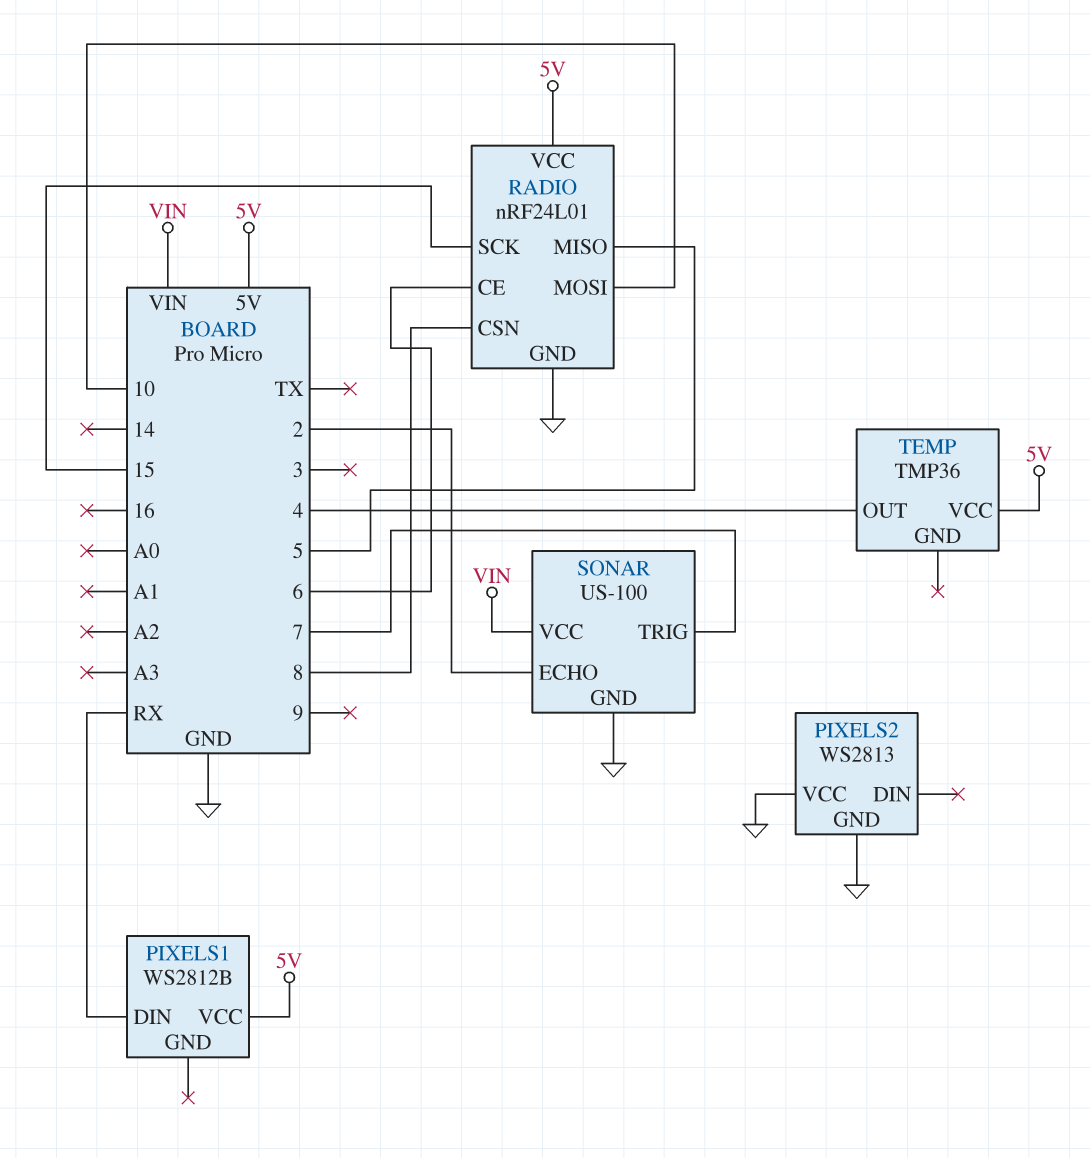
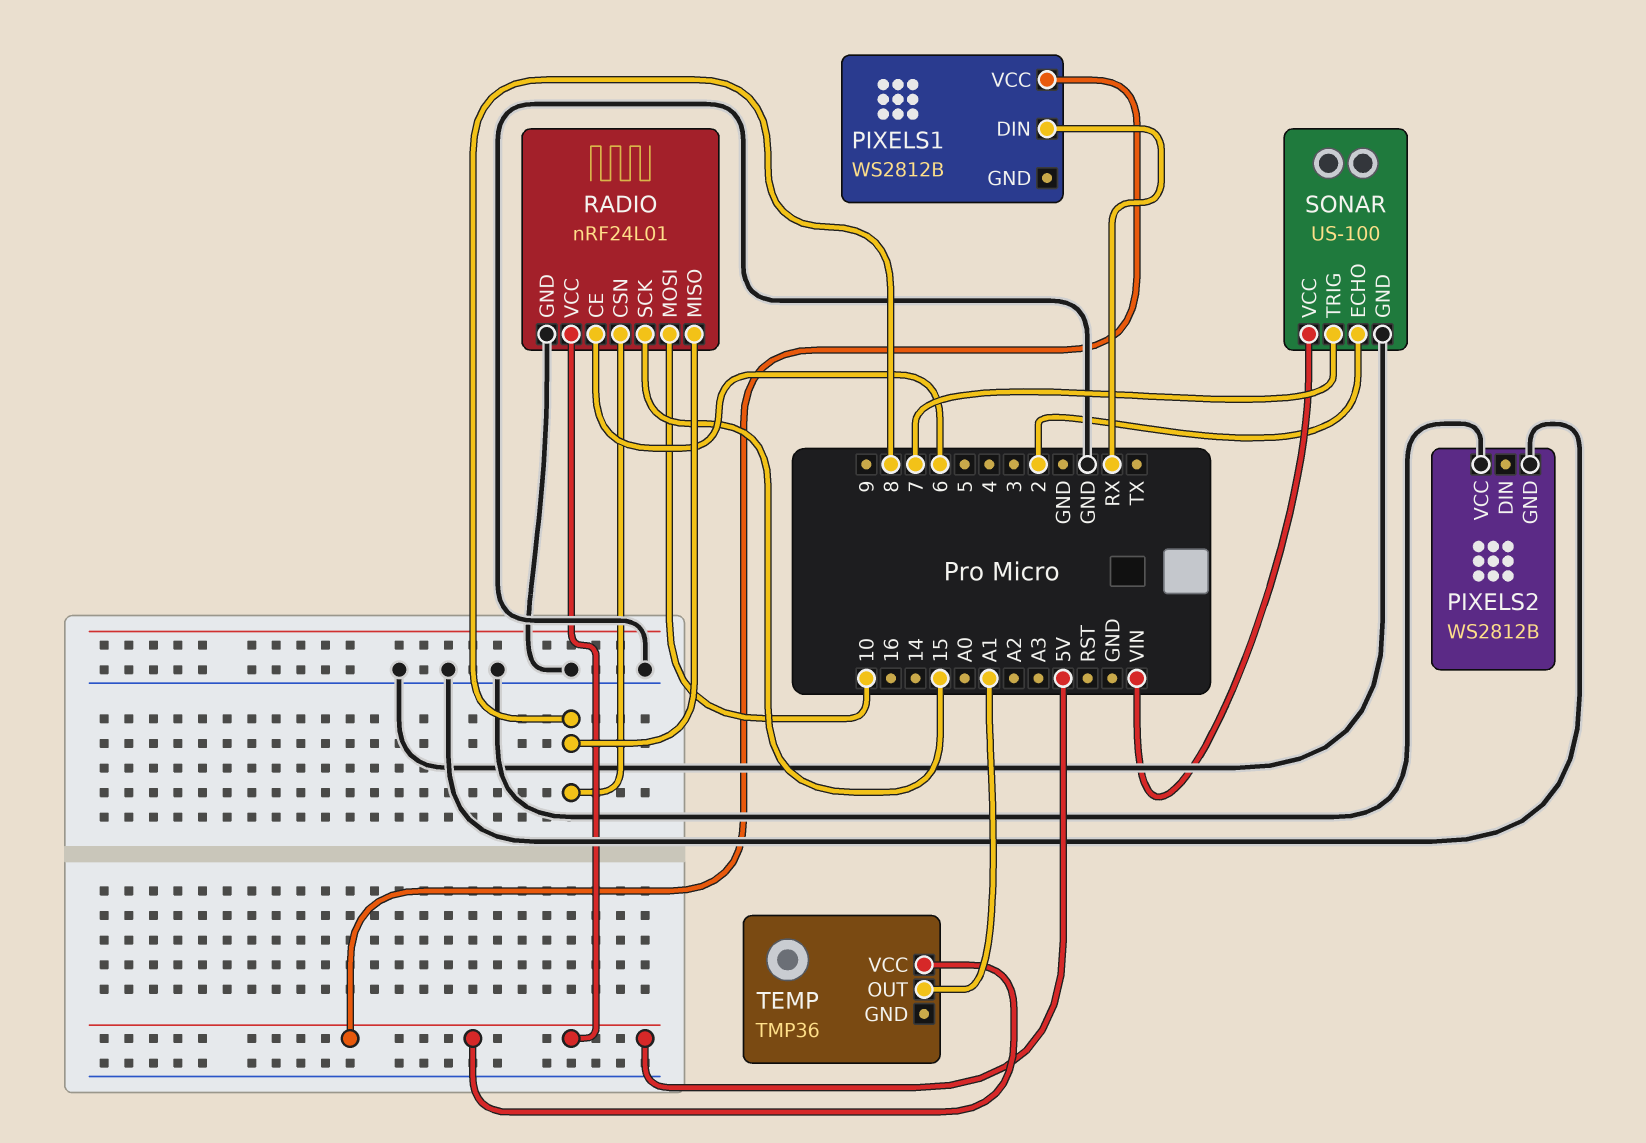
PIXELS2: WS2813 -> WS2812B
RADIO pin MISO: 5 -> 8
TEMP pin OUT: 4 -> A1

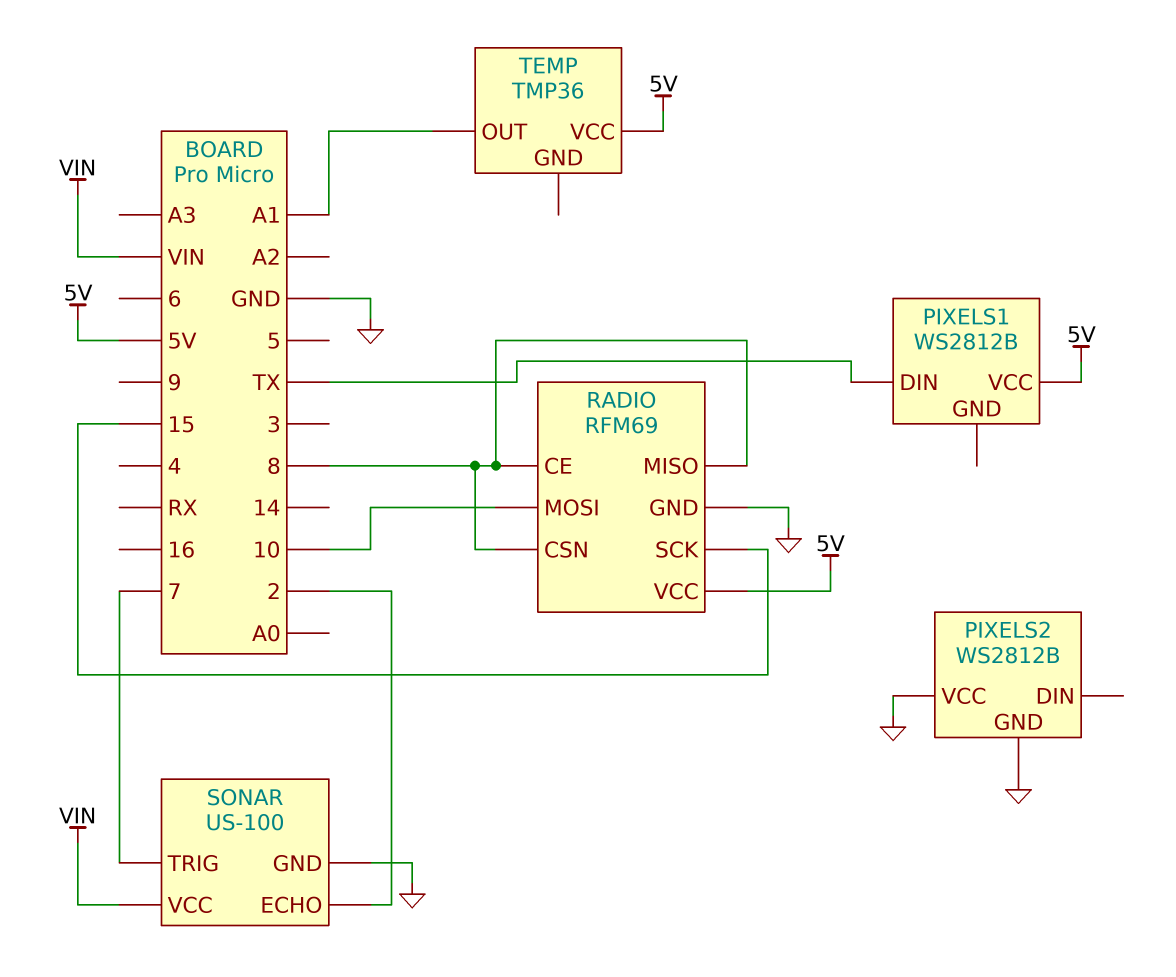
PIXELS1 pin DIN: RX -> TX
RADIO: nRF24L01 -> RFM69
RADIO pin CE: 6 -> 8

